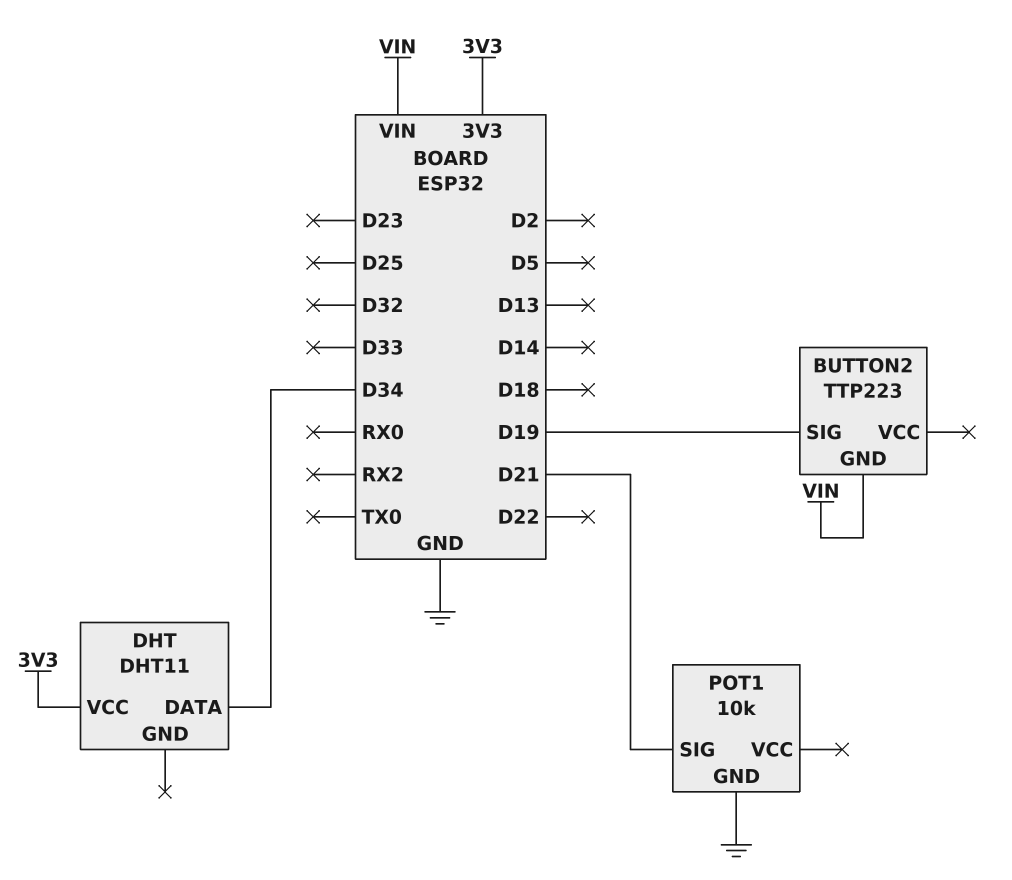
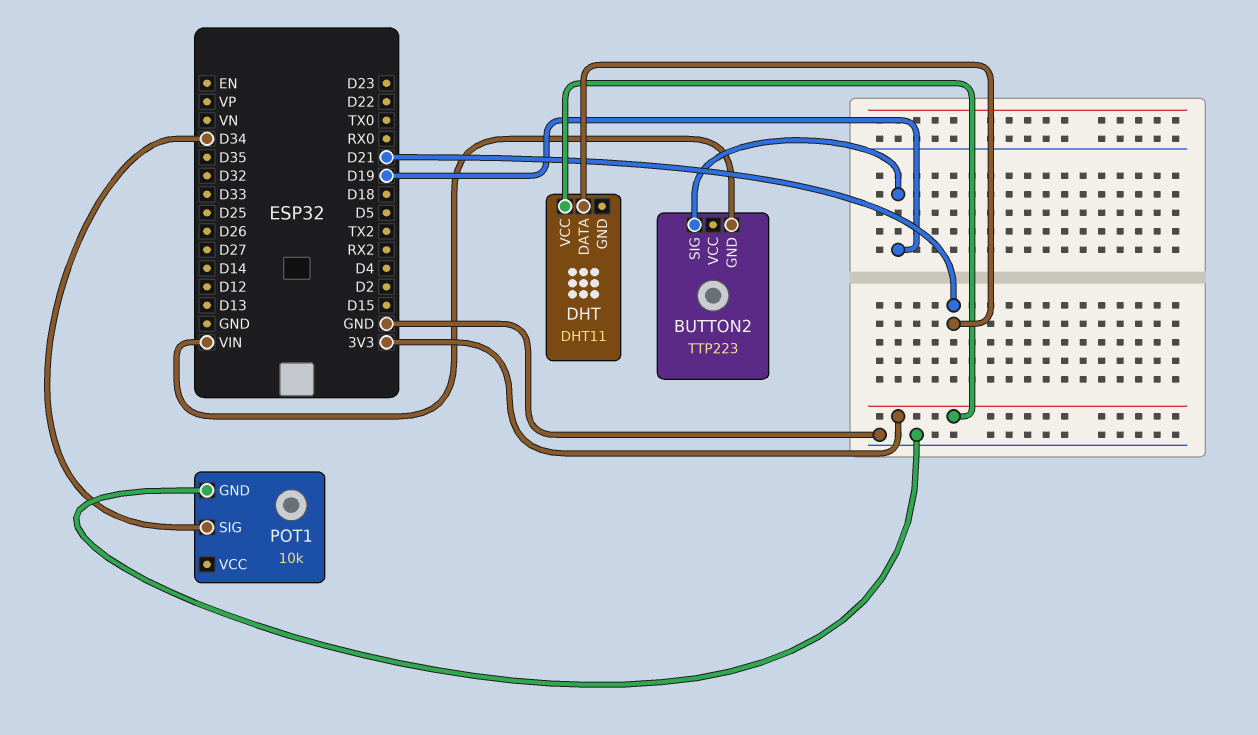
DHT pin DATA: D34 -> D21
POT1 pin SIG: D21 -> D34

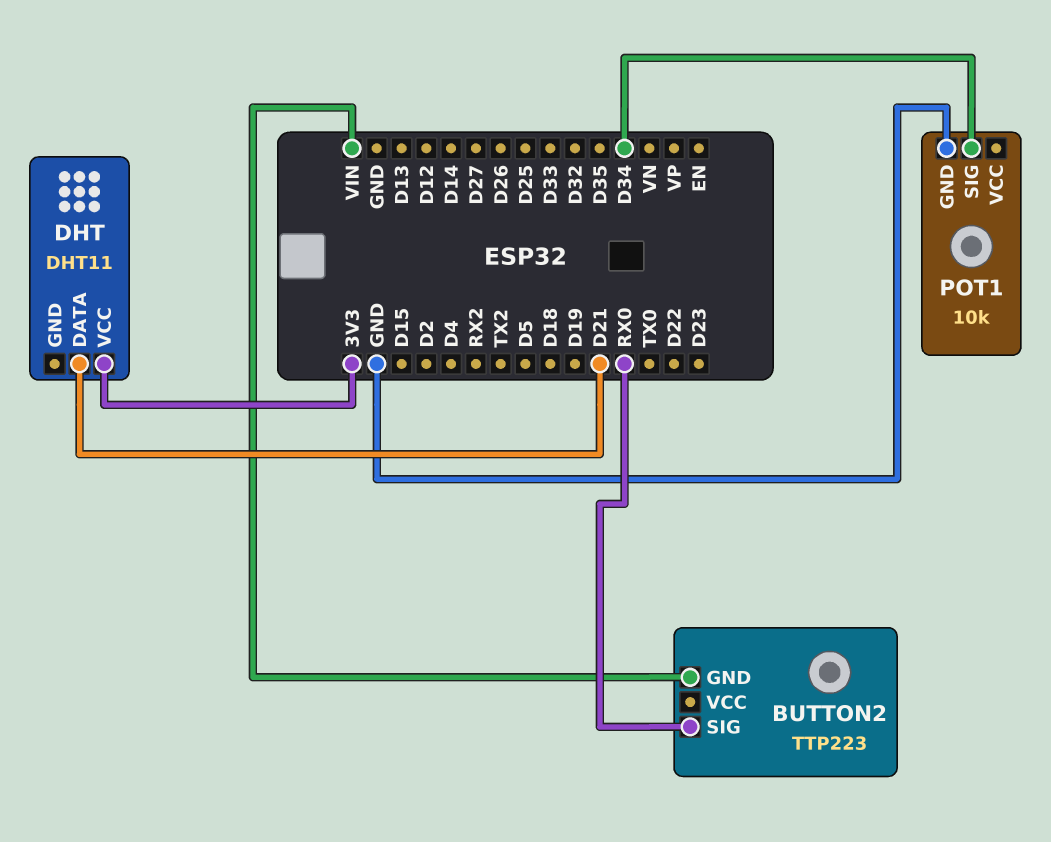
BUTTON2 pin SIG: D19 -> RX0

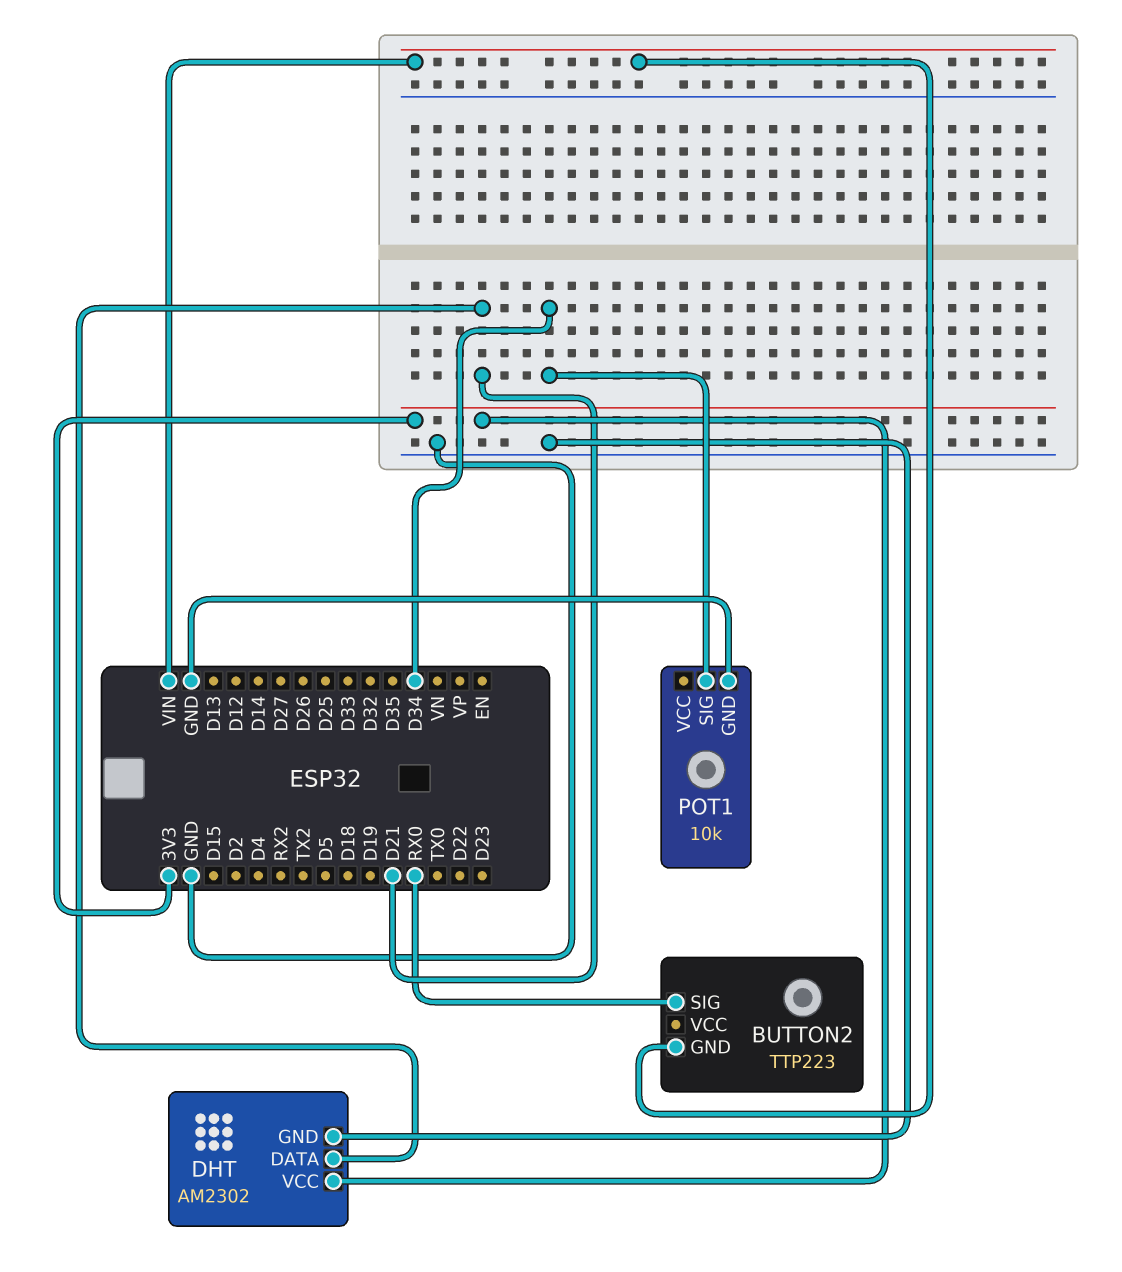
DHT: DHT11 -> AM2302
DHT pin GND: none -> GND

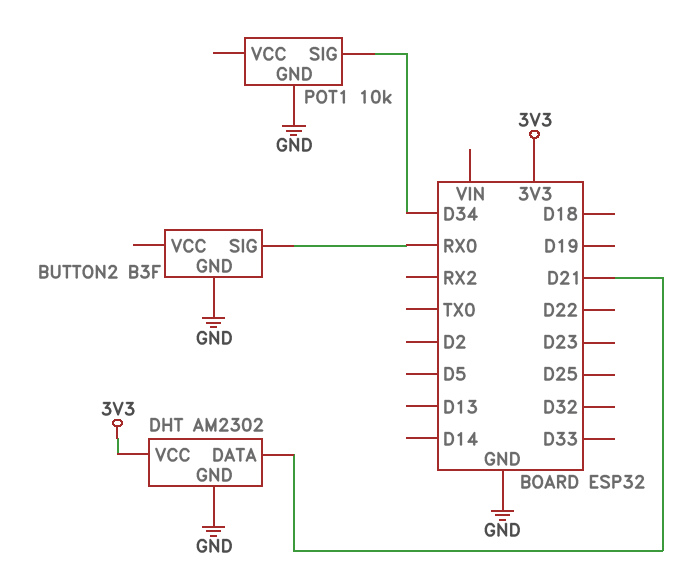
BUTTON2: TTP223 -> B3F
BUTTON2 pin GND: VIN -> GND

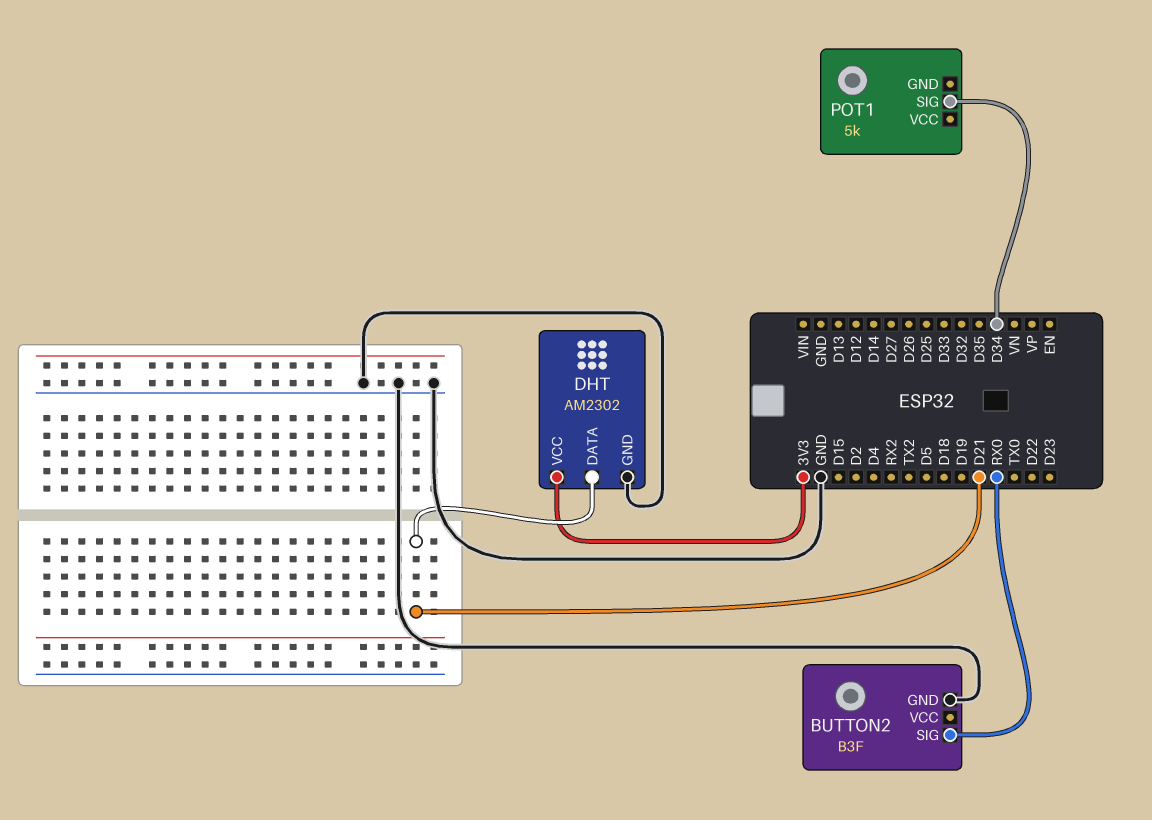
POT1: 10k -> 5k
POT1 pin GND: GND -> none

